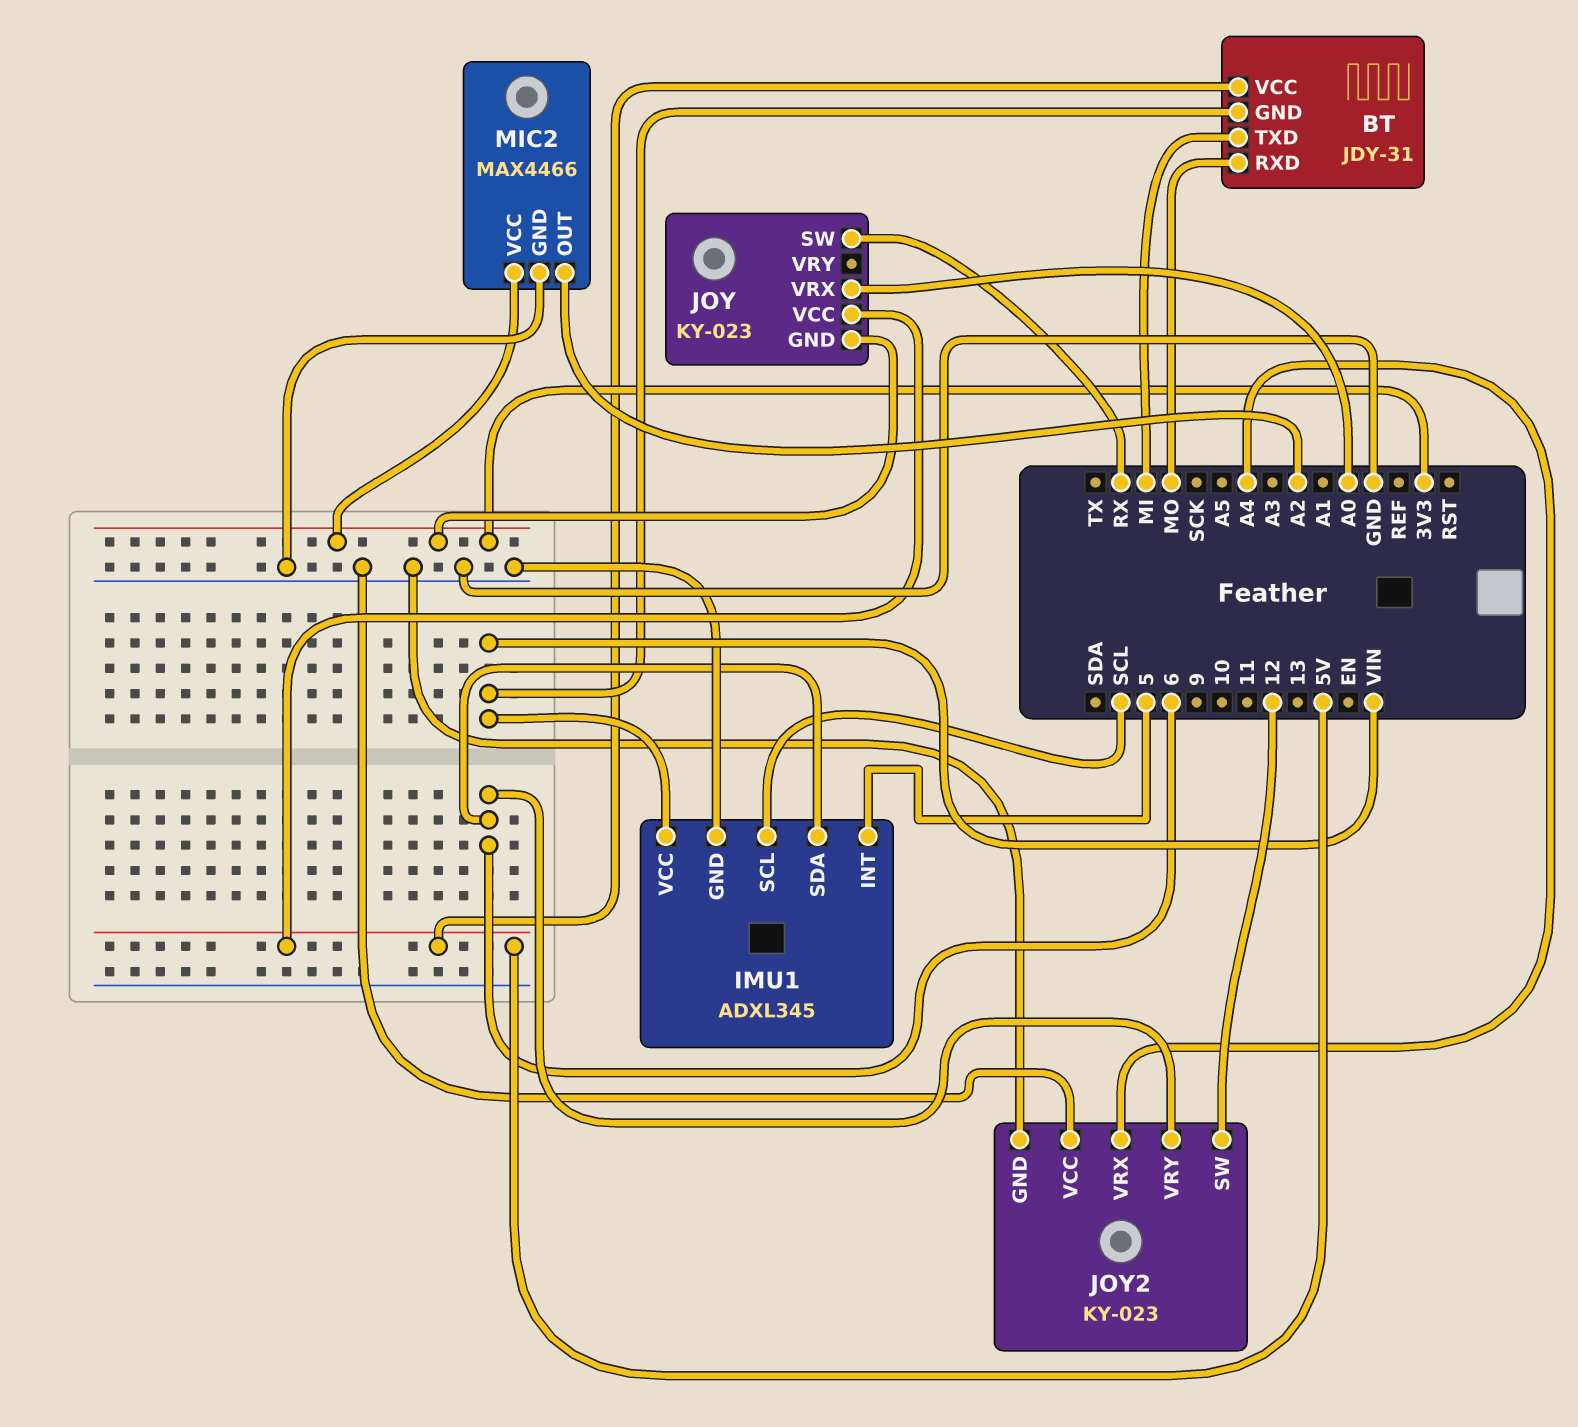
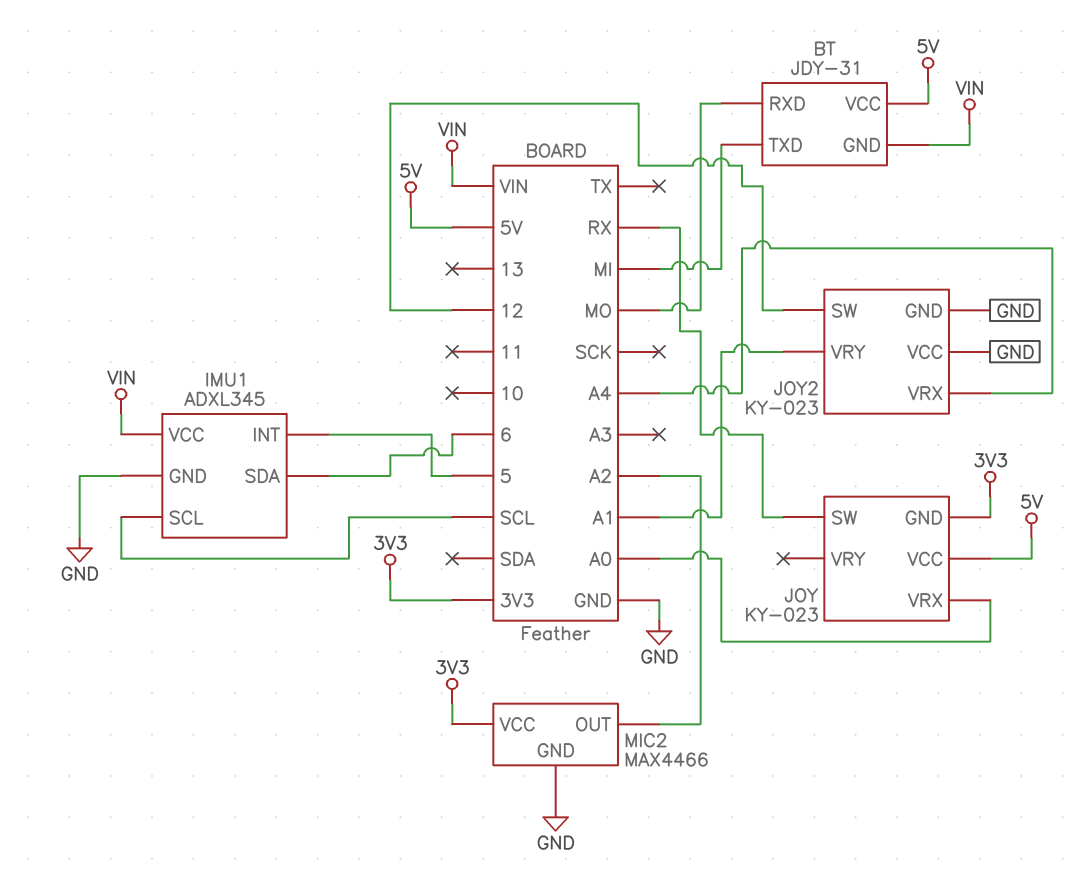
JOY2 pin VRY: 6 -> A1

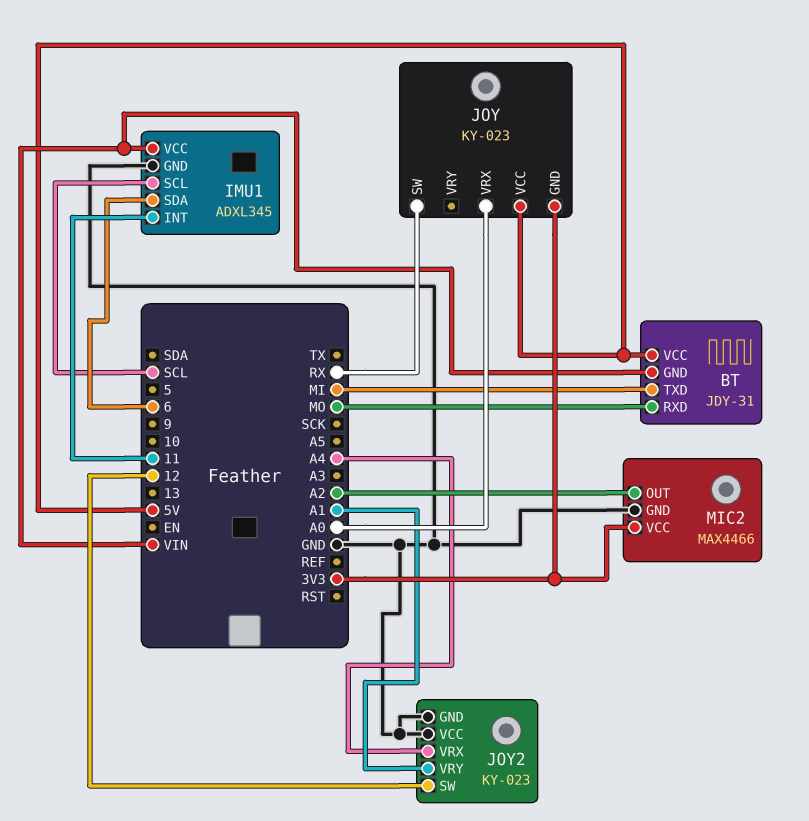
IMU1 pin INT: 5 -> 11

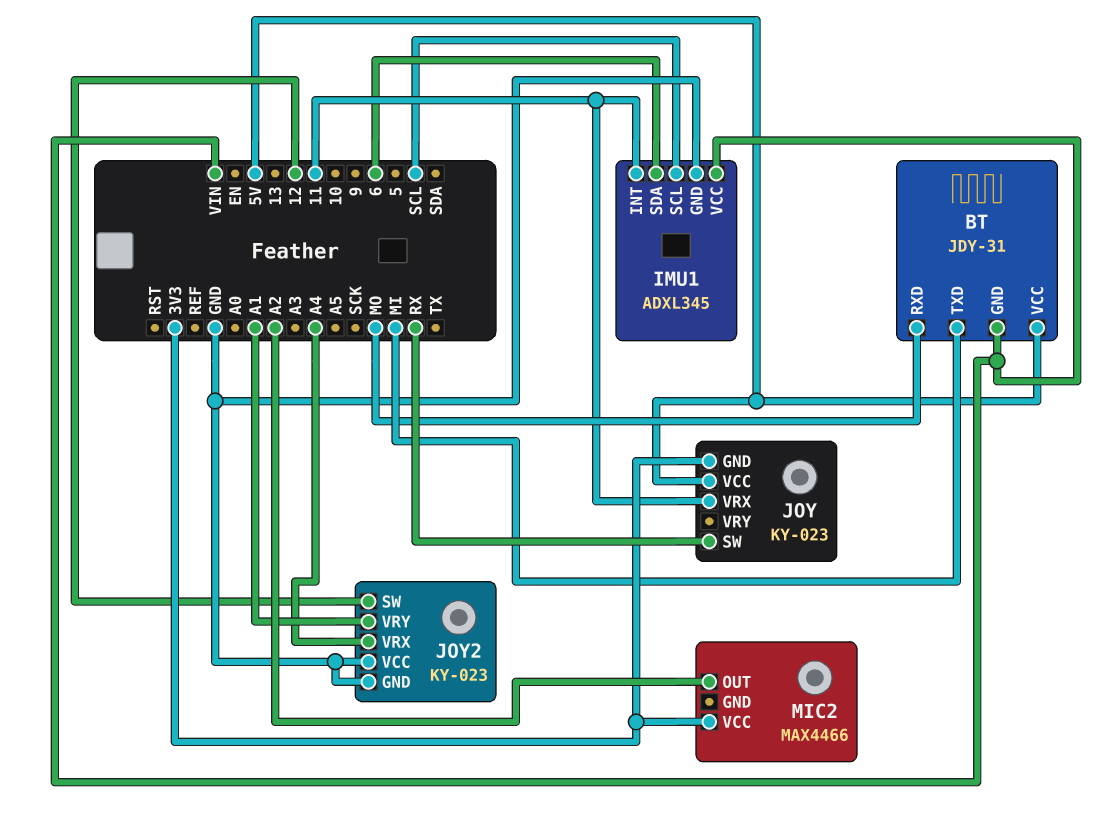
JOY pin VRX: A0 -> 11
MIC2 pin GND: GND -> none

